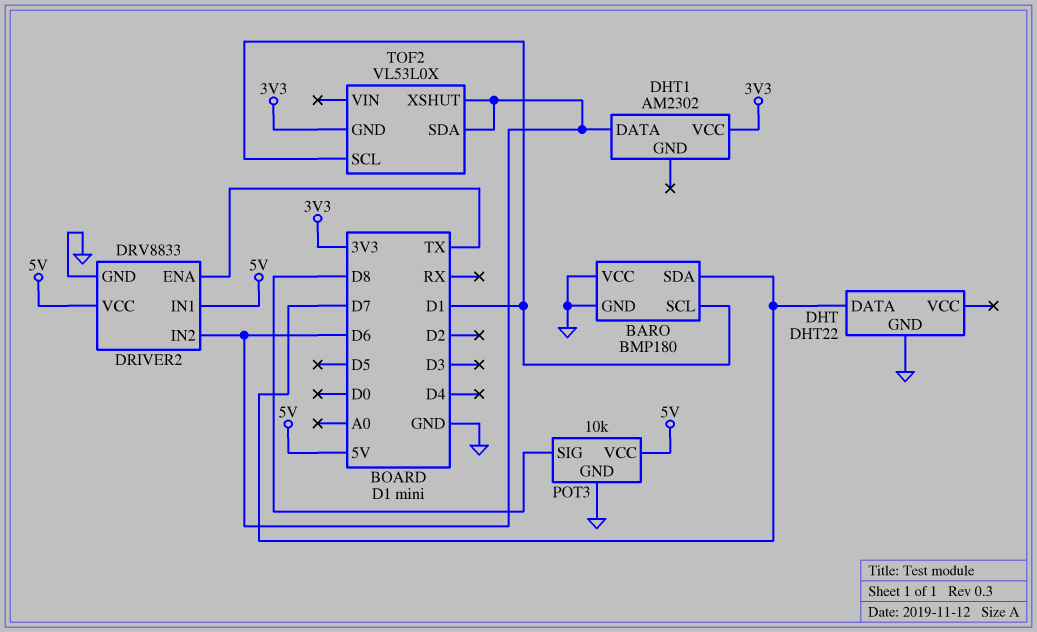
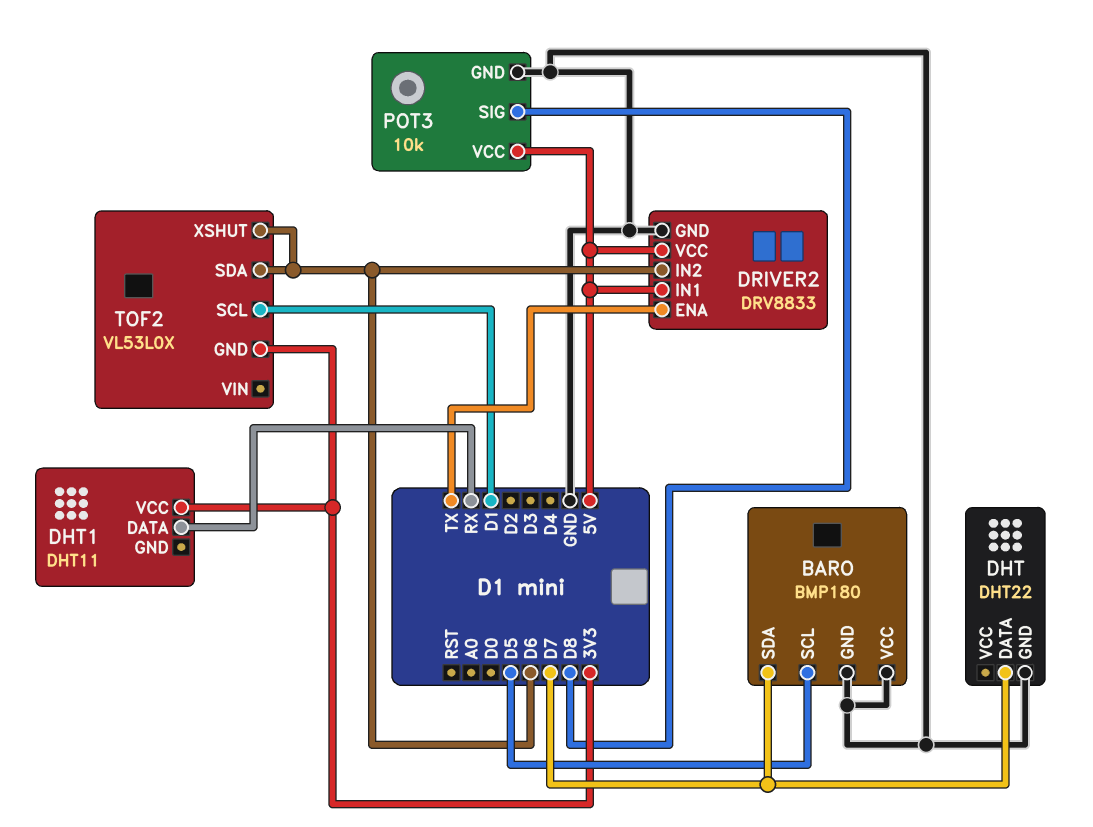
BARO pin SCL: D1 -> D5
DHT1: AM2302 -> DHT11
DHT1 pin DATA: D6 -> RX

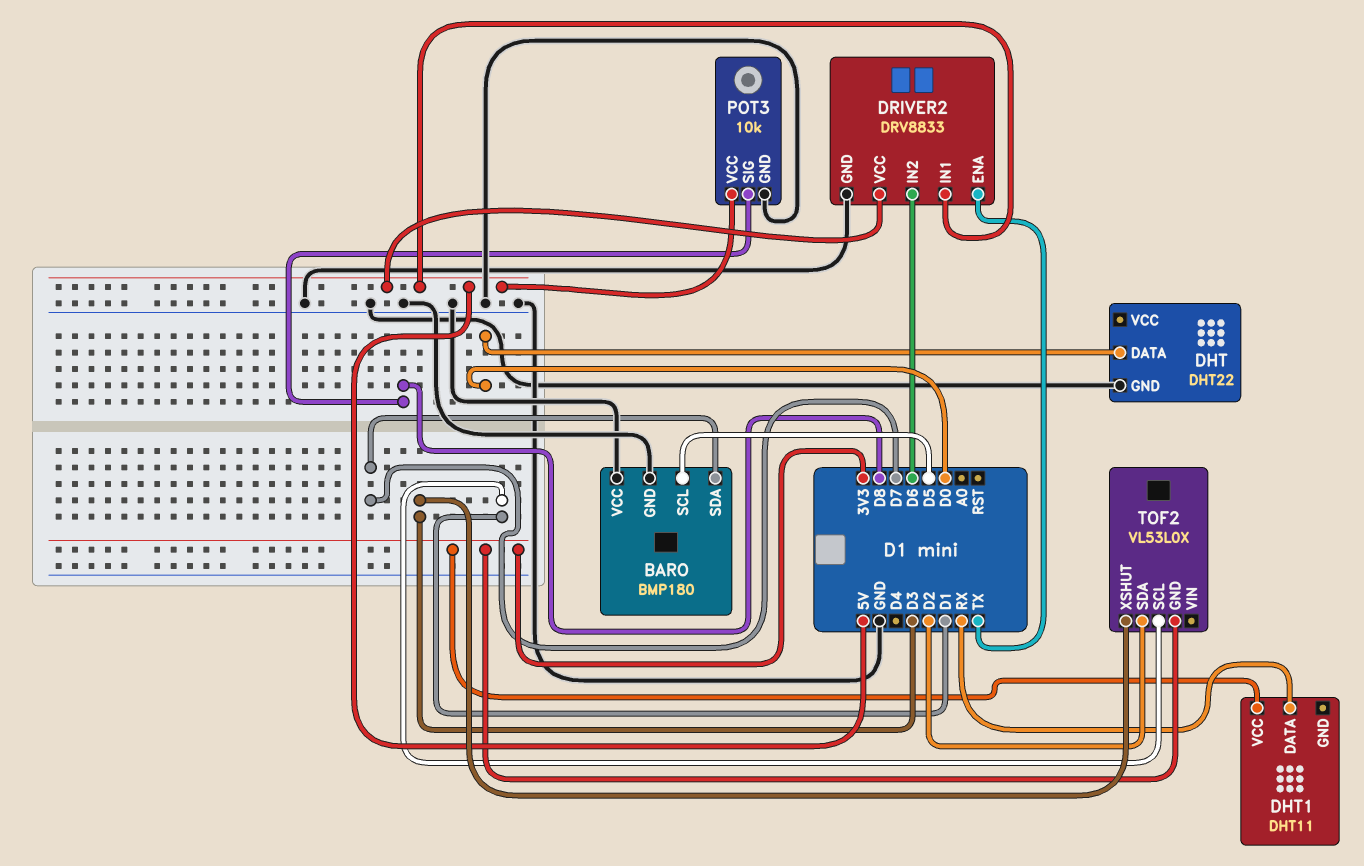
DHT pin DATA: D7 -> D0
TOF2 pin SDA: D6 -> D2
TOF2 pin XSHUT: D6 -> D3

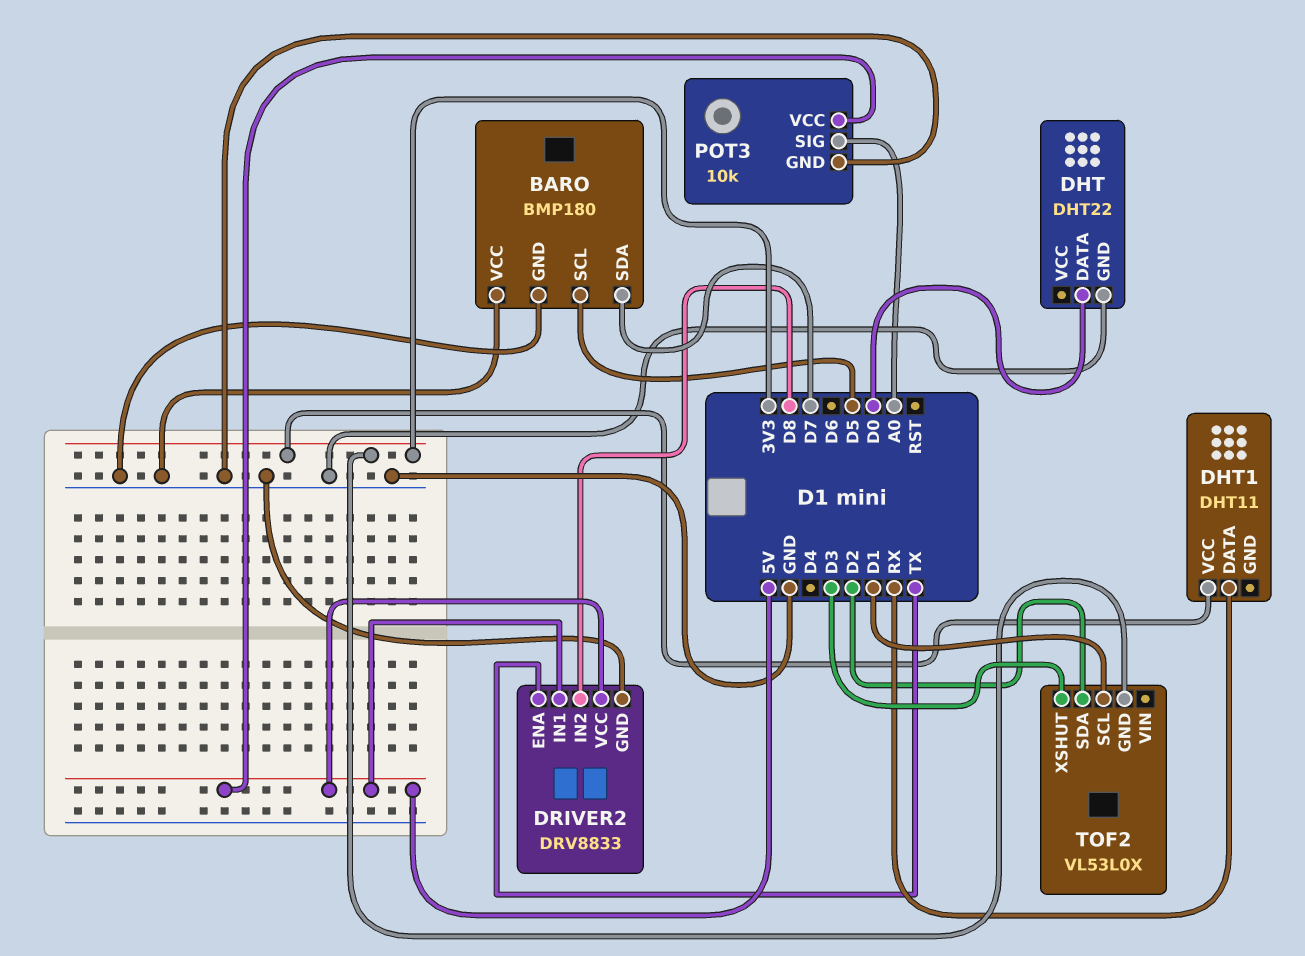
DRIVER2 pin IN2: D6 -> D8
POT3 pin SIG: D8 -> A0

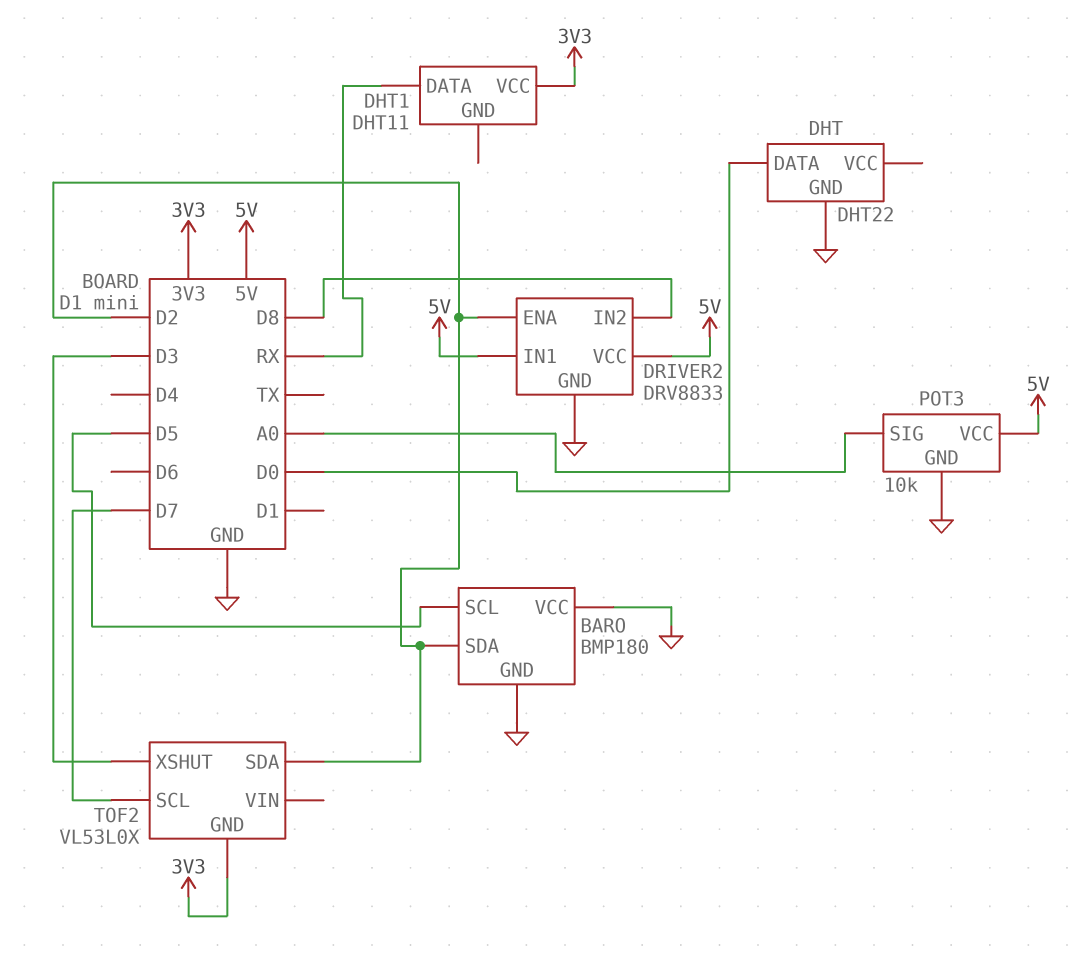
BARO pin SDA: D7 -> D2
DRIVER2 pin ENA: TX -> D2
TOF2 pin SCL: D1 -> D7

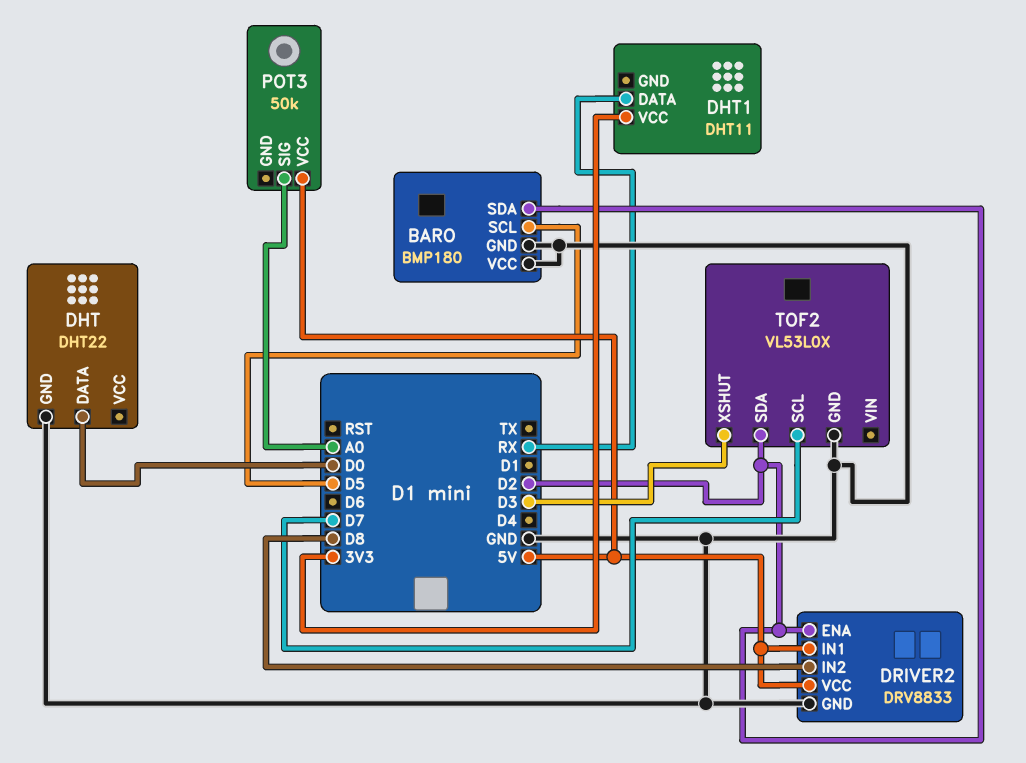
POT3: 10k -> 50k
POT3 pin GND: GND -> none
TOF2 pin GND: 3V3 -> GND

